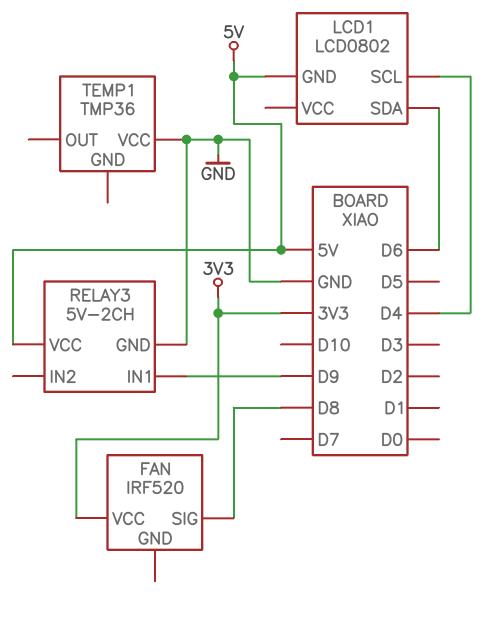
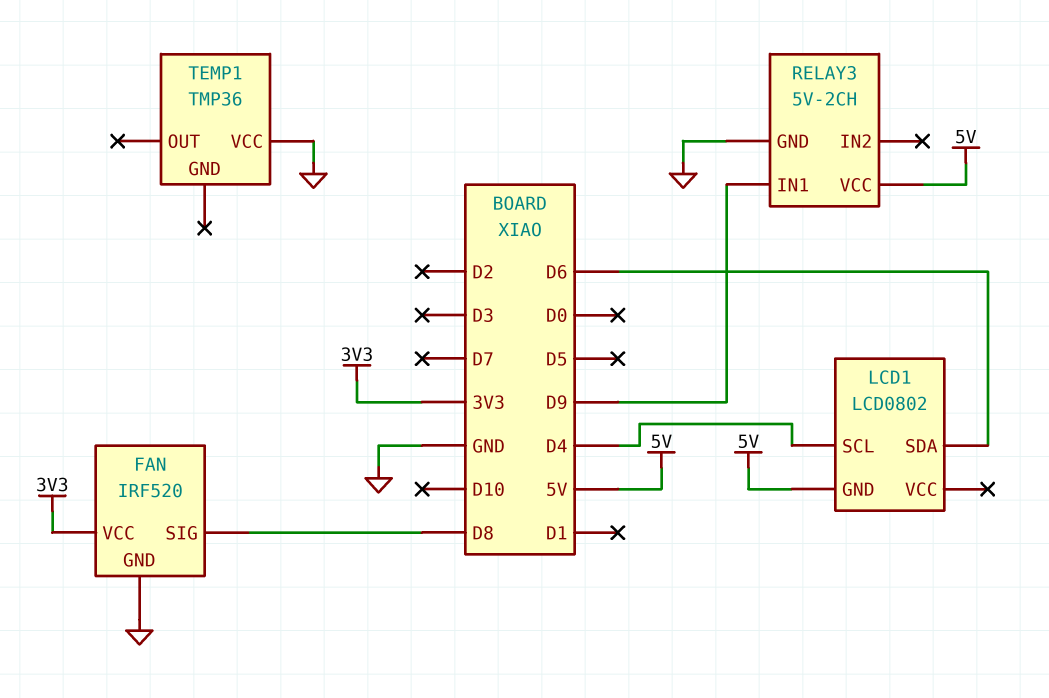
FAN pin GND: none -> GND

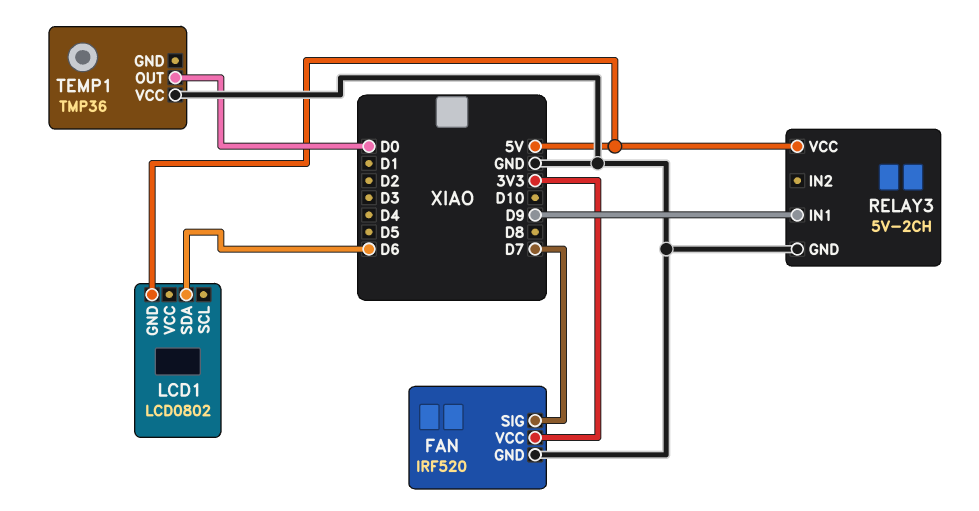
FAN pin SIG: D8 -> D7
LCD1 pin SCL: D4 -> none
TEMP1 pin OUT: none -> D0

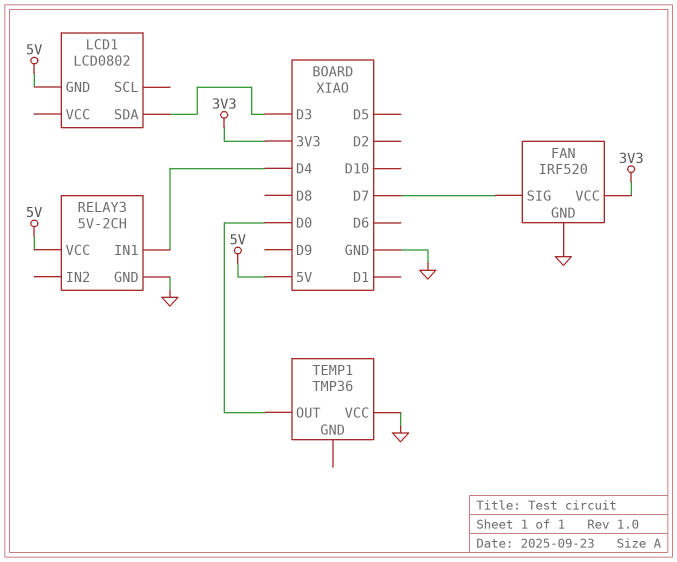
LCD1 pin SDA: D6 -> D3
RELAY3 pin IN1: D9 -> D4

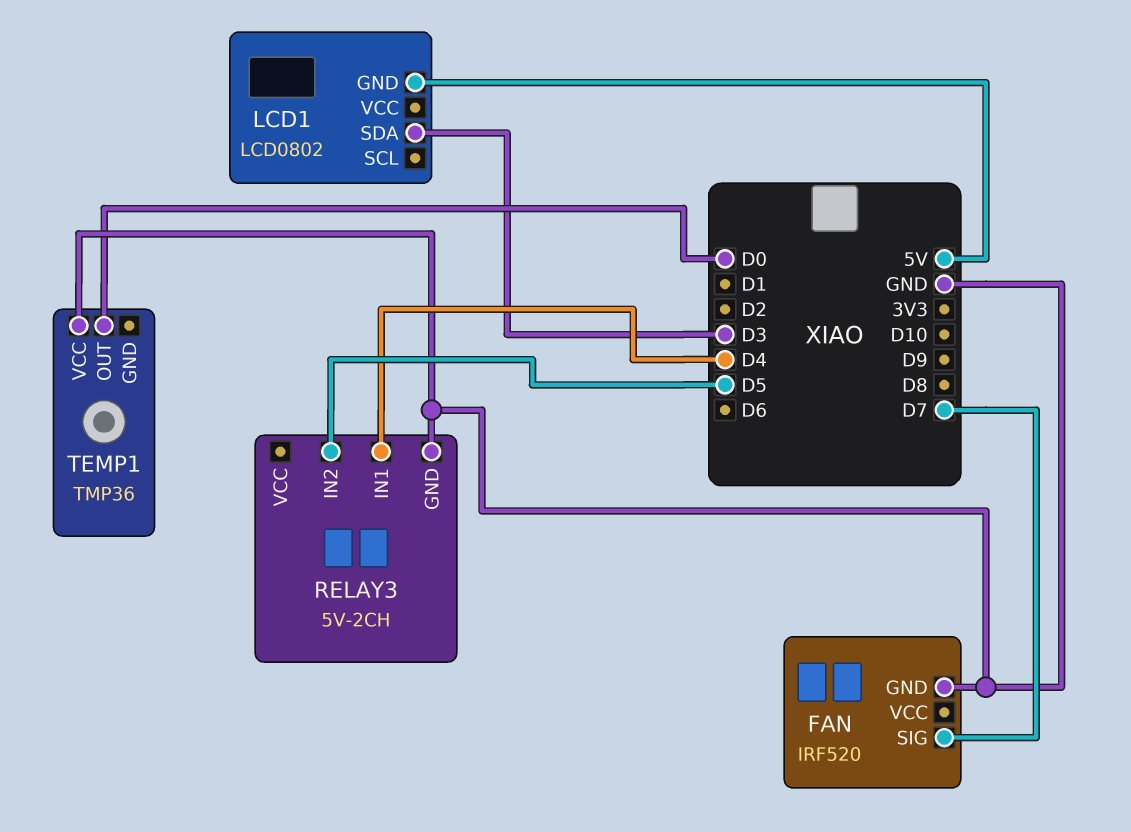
FAN pin VCC: 3V3 -> none
RELAY3 pin IN2: none -> D5
RELAY3 pin VCC: 5V -> none

